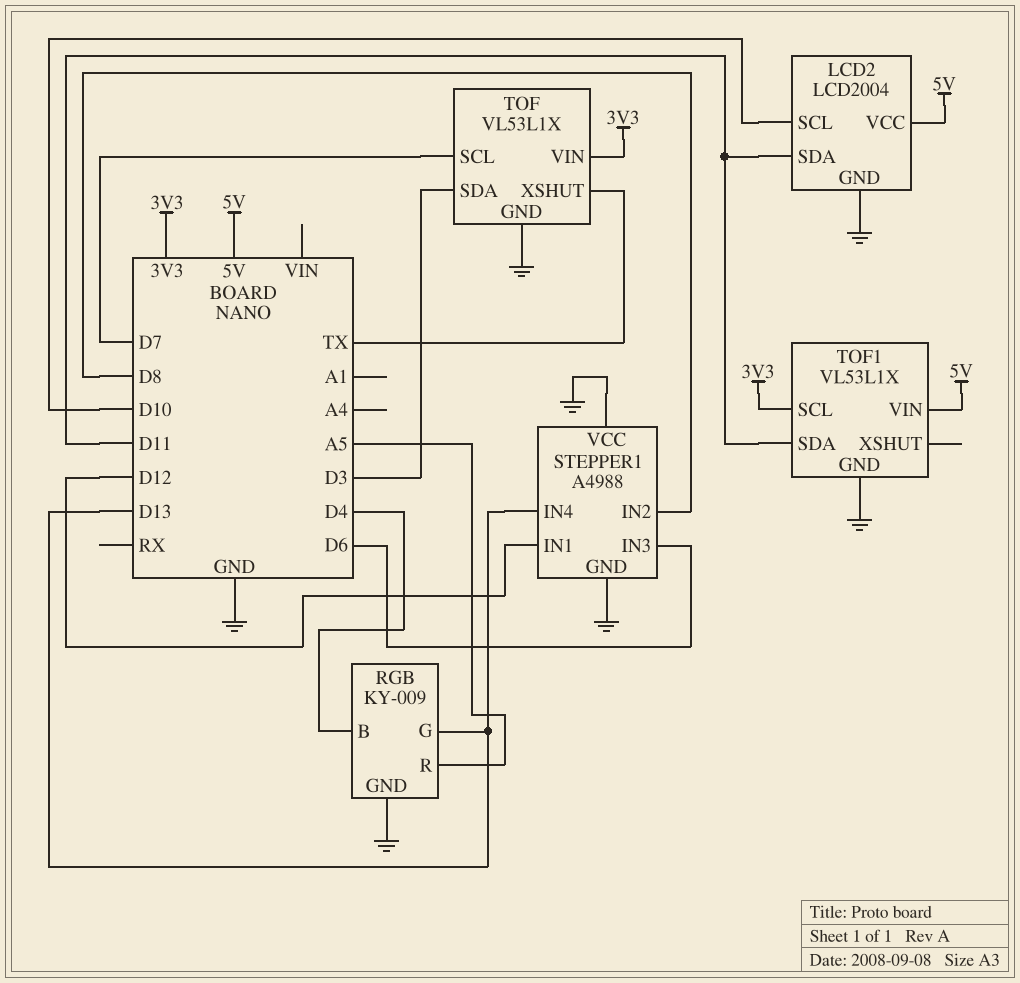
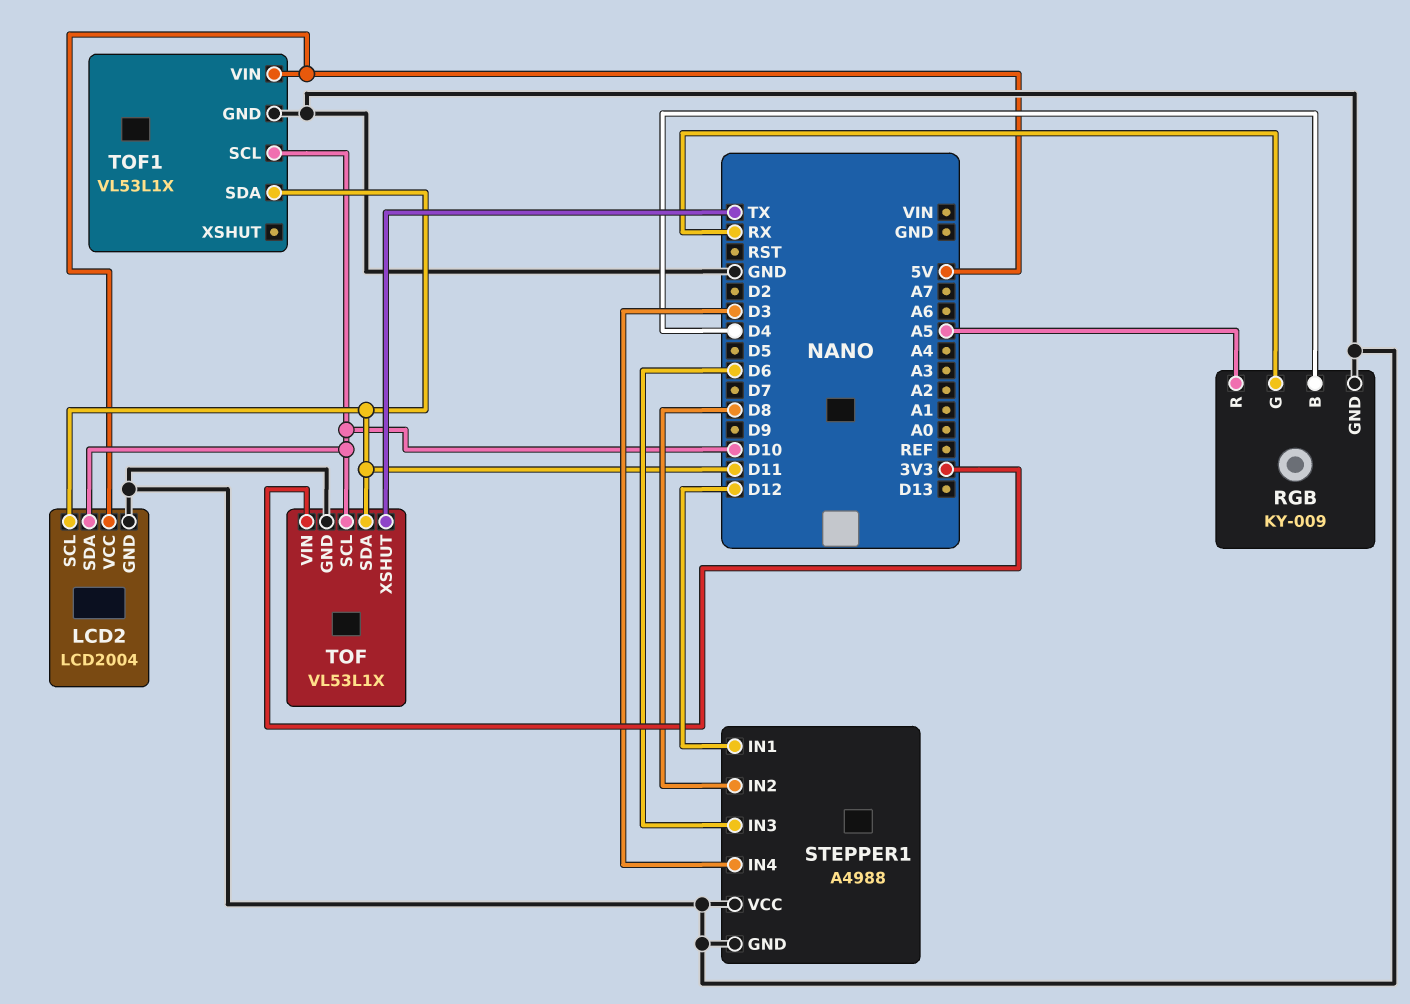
LCD2 pin SCL: D10 -> D11
LCD2 pin SDA: D11 -> D10
RGB pin G: D13 -> RX
STEPPER1 pin IN4: D13 -> D3
TOF pin SCL: D7 -> D10
TOF pin SDA: D3 -> D11
TOF1 pin SCL: 3V3 -> D10

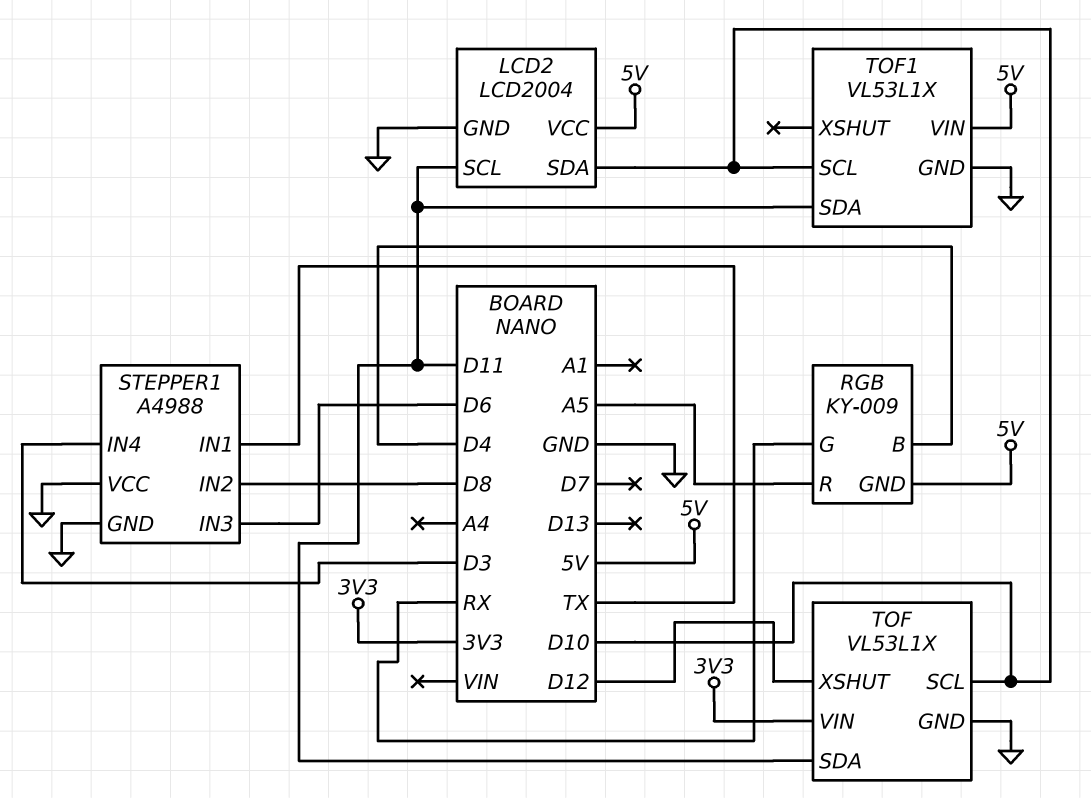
RGB pin GND: GND -> 5V
STEPPER1 pin IN1: D12 -> TX
TOF pin XSHUT: TX -> D12

